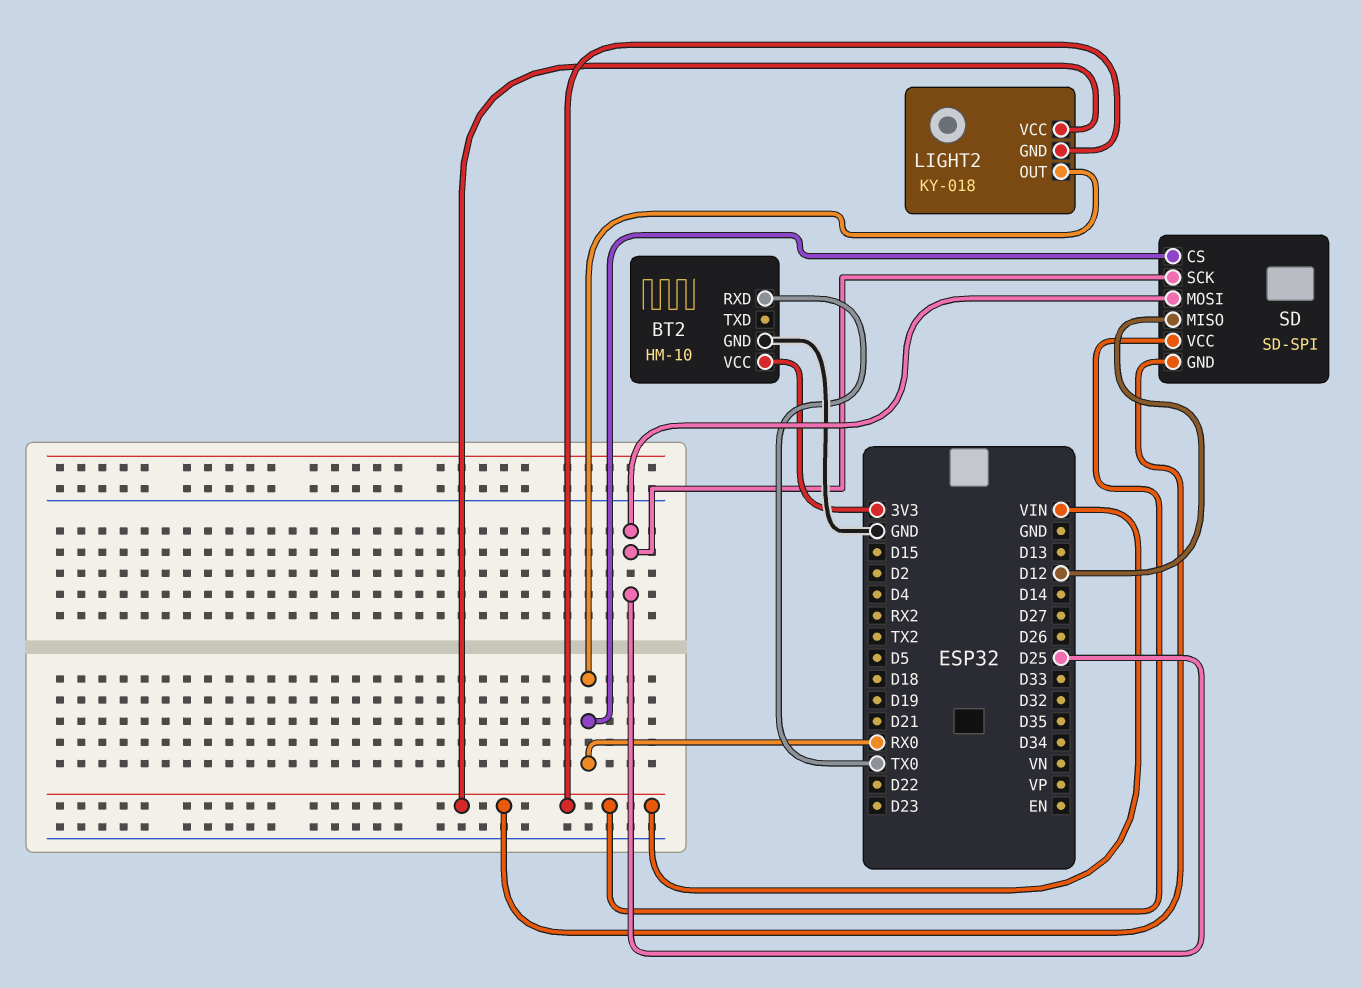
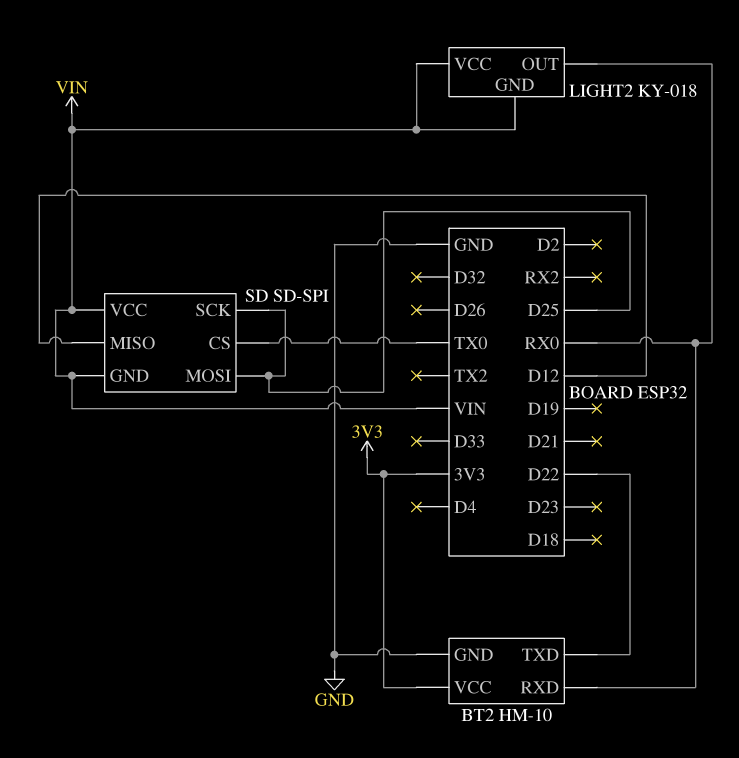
BT2 pin RXD: TX0 -> RX0
BT2 pin TXD: none -> D22
SD pin CS: RX0 -> TX0

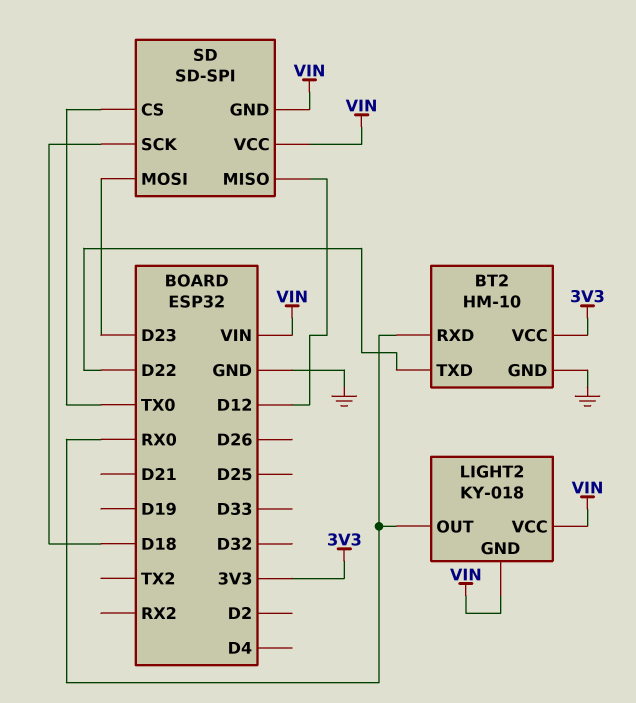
SD pin MOSI: D25 -> D23
SD pin SCK: D25 -> D18

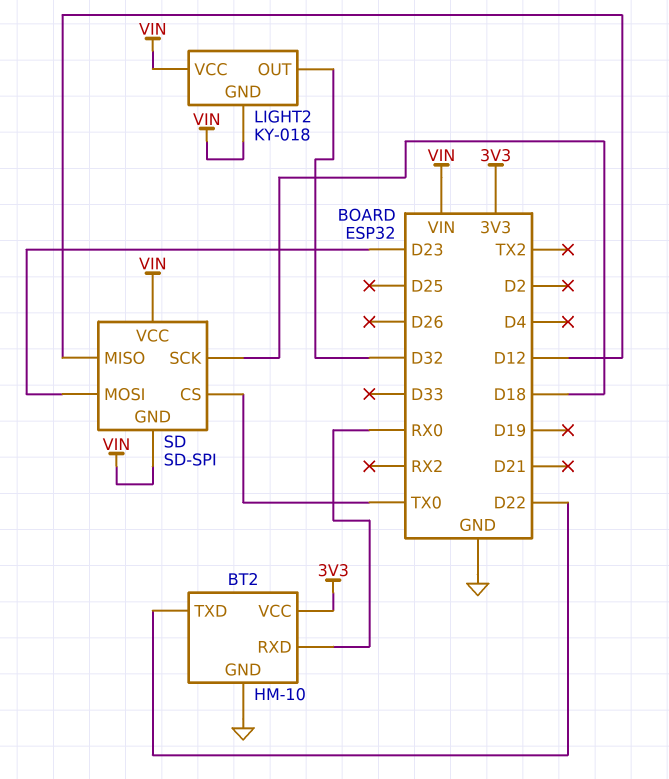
LIGHT2 pin OUT: RX0 -> D32

